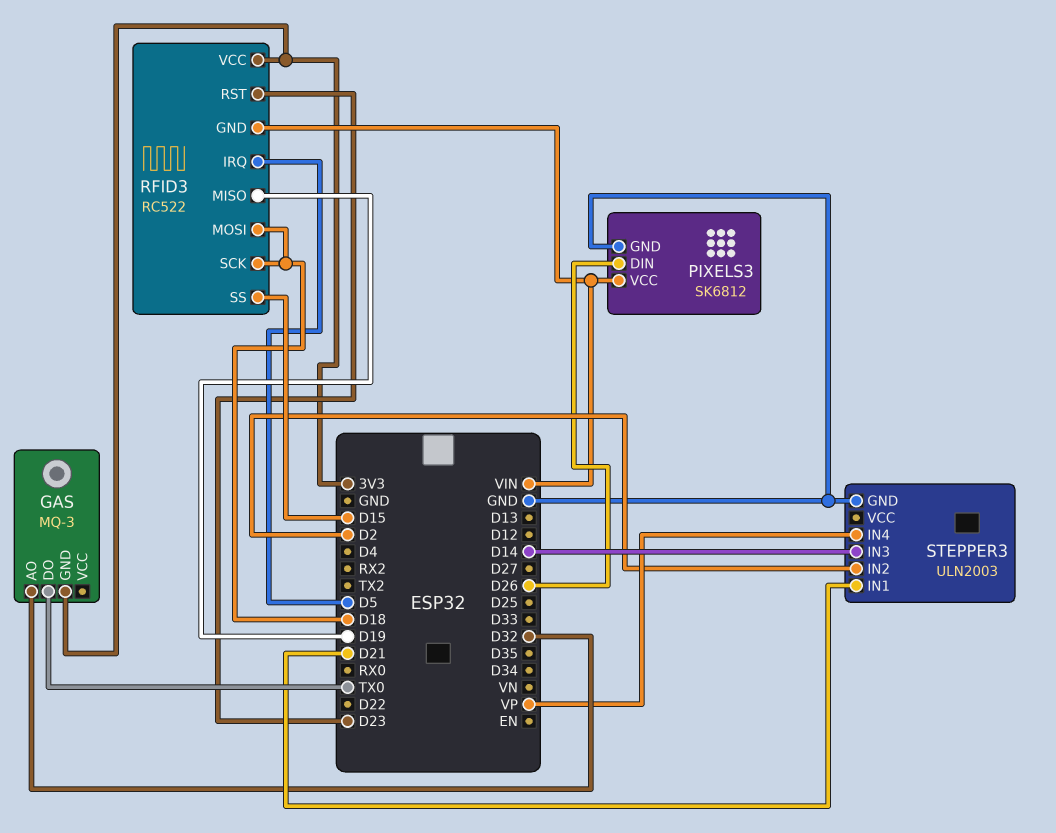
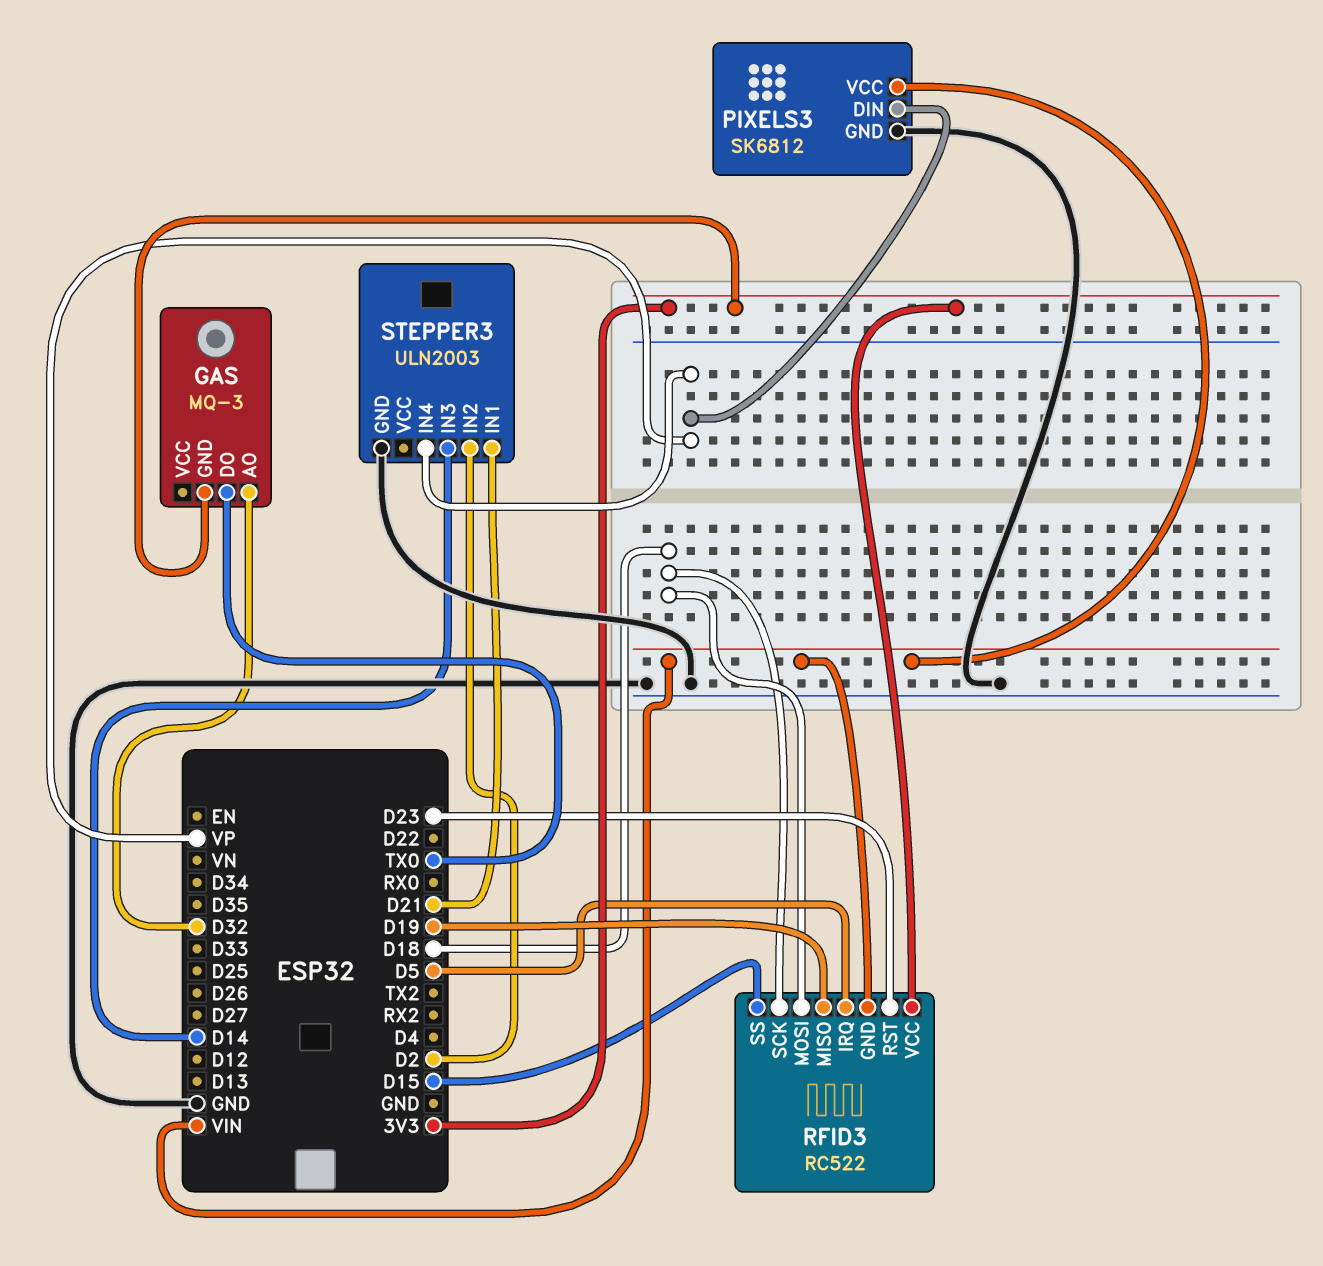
PIXELS3 pin DIN: D26 -> VP

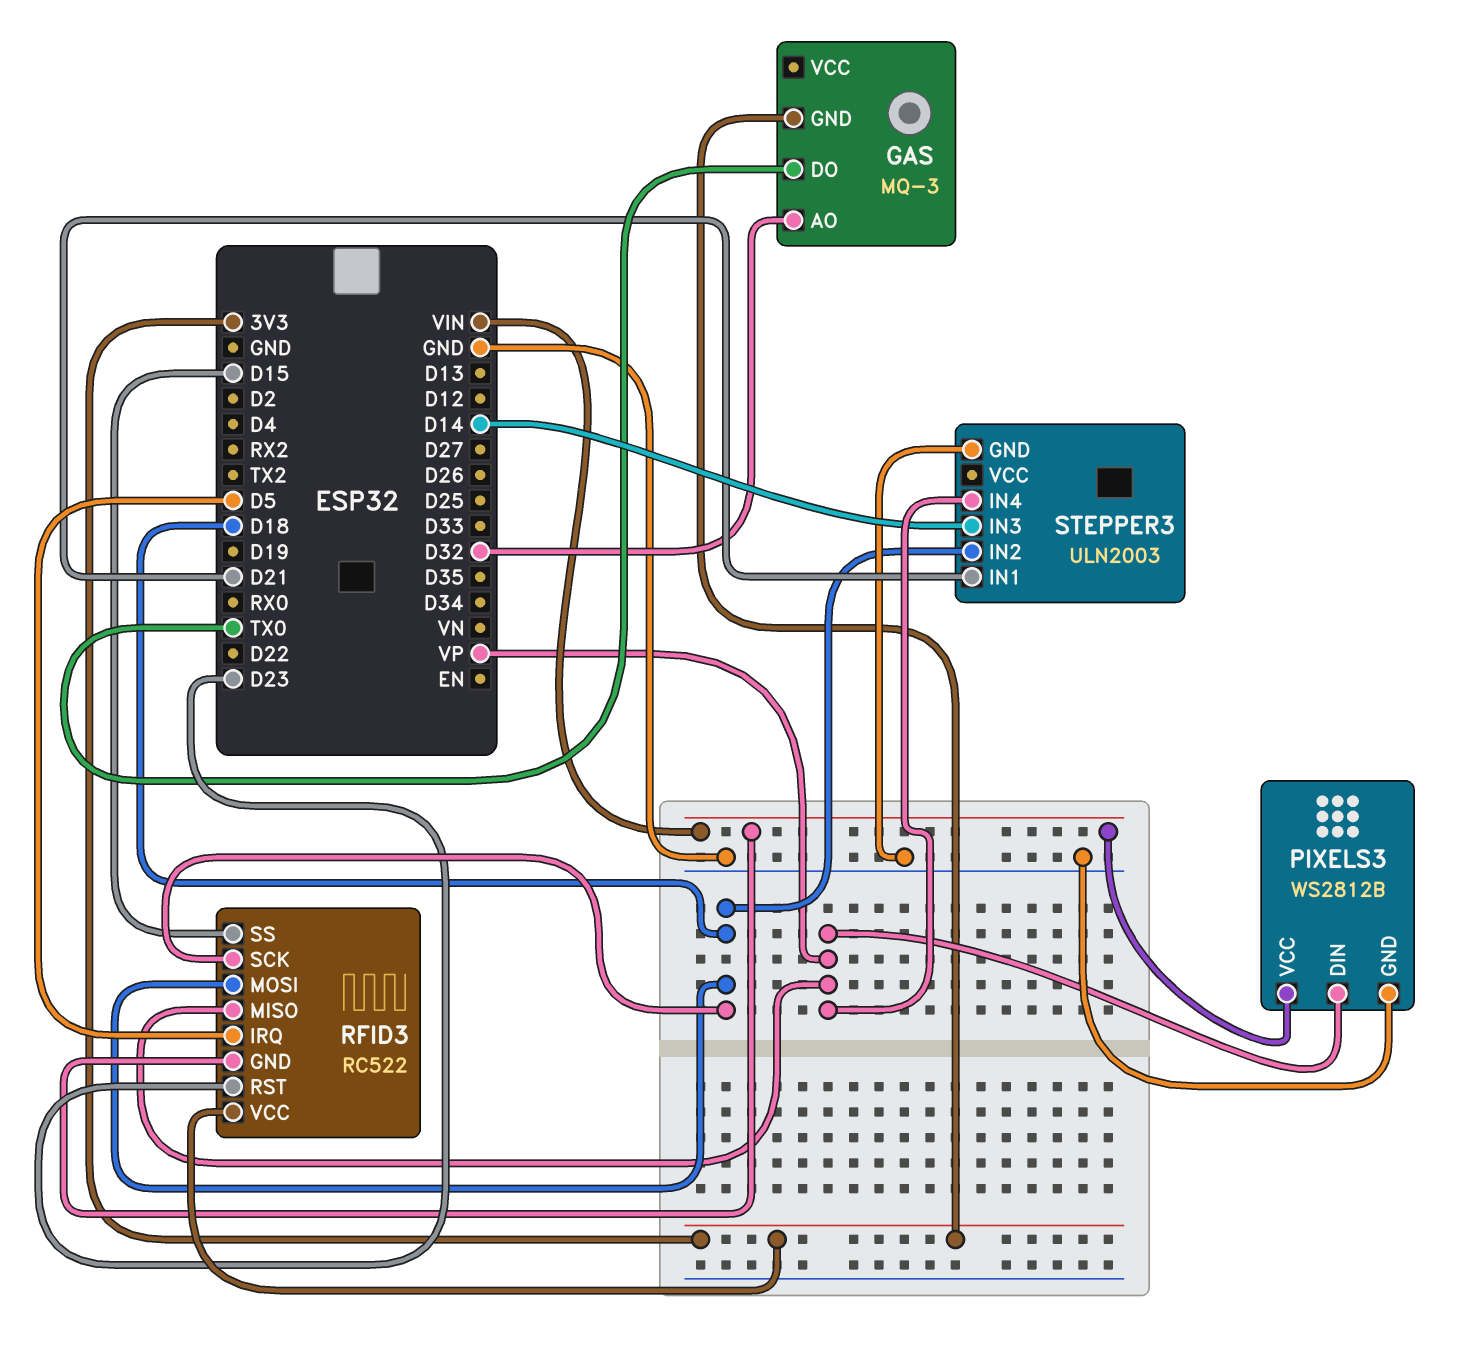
PIXELS3: SK6812 -> WS2812B
RFID3 pin MISO: D19 -> VP
STEPPER3 pin IN2: D2 -> D18

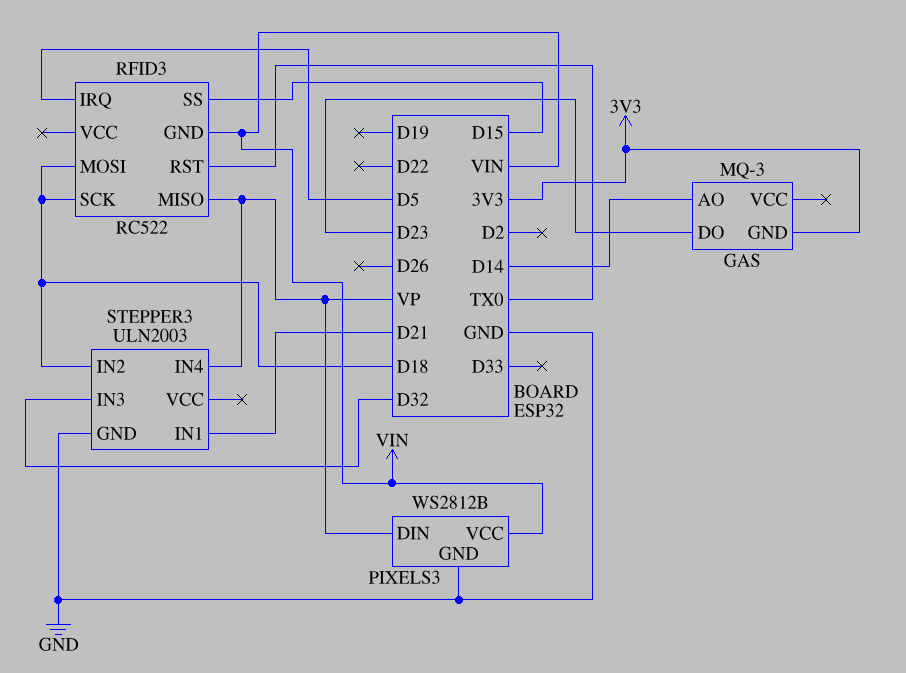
GAS pin AO: D32 -> D14
GAS pin DO: TX0 -> D23
RFID3 pin RST: D23 -> TX0
RFID3 pin VCC: 3V3 -> none
STEPPER3 pin IN3: D14 -> D32

